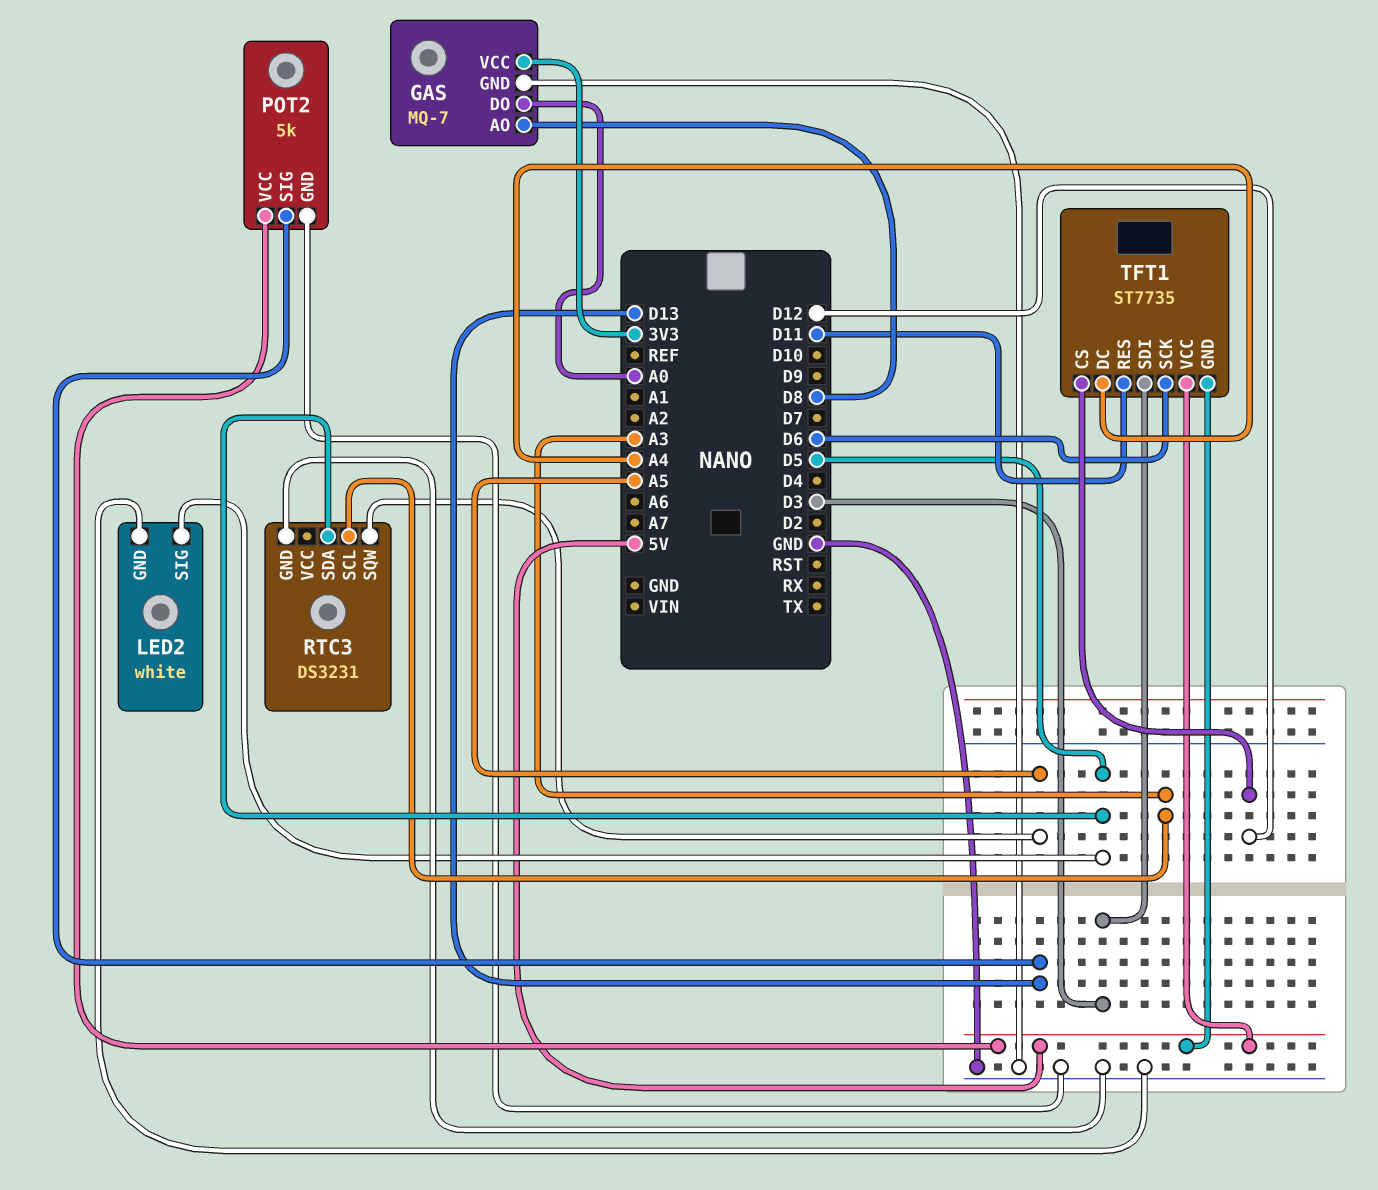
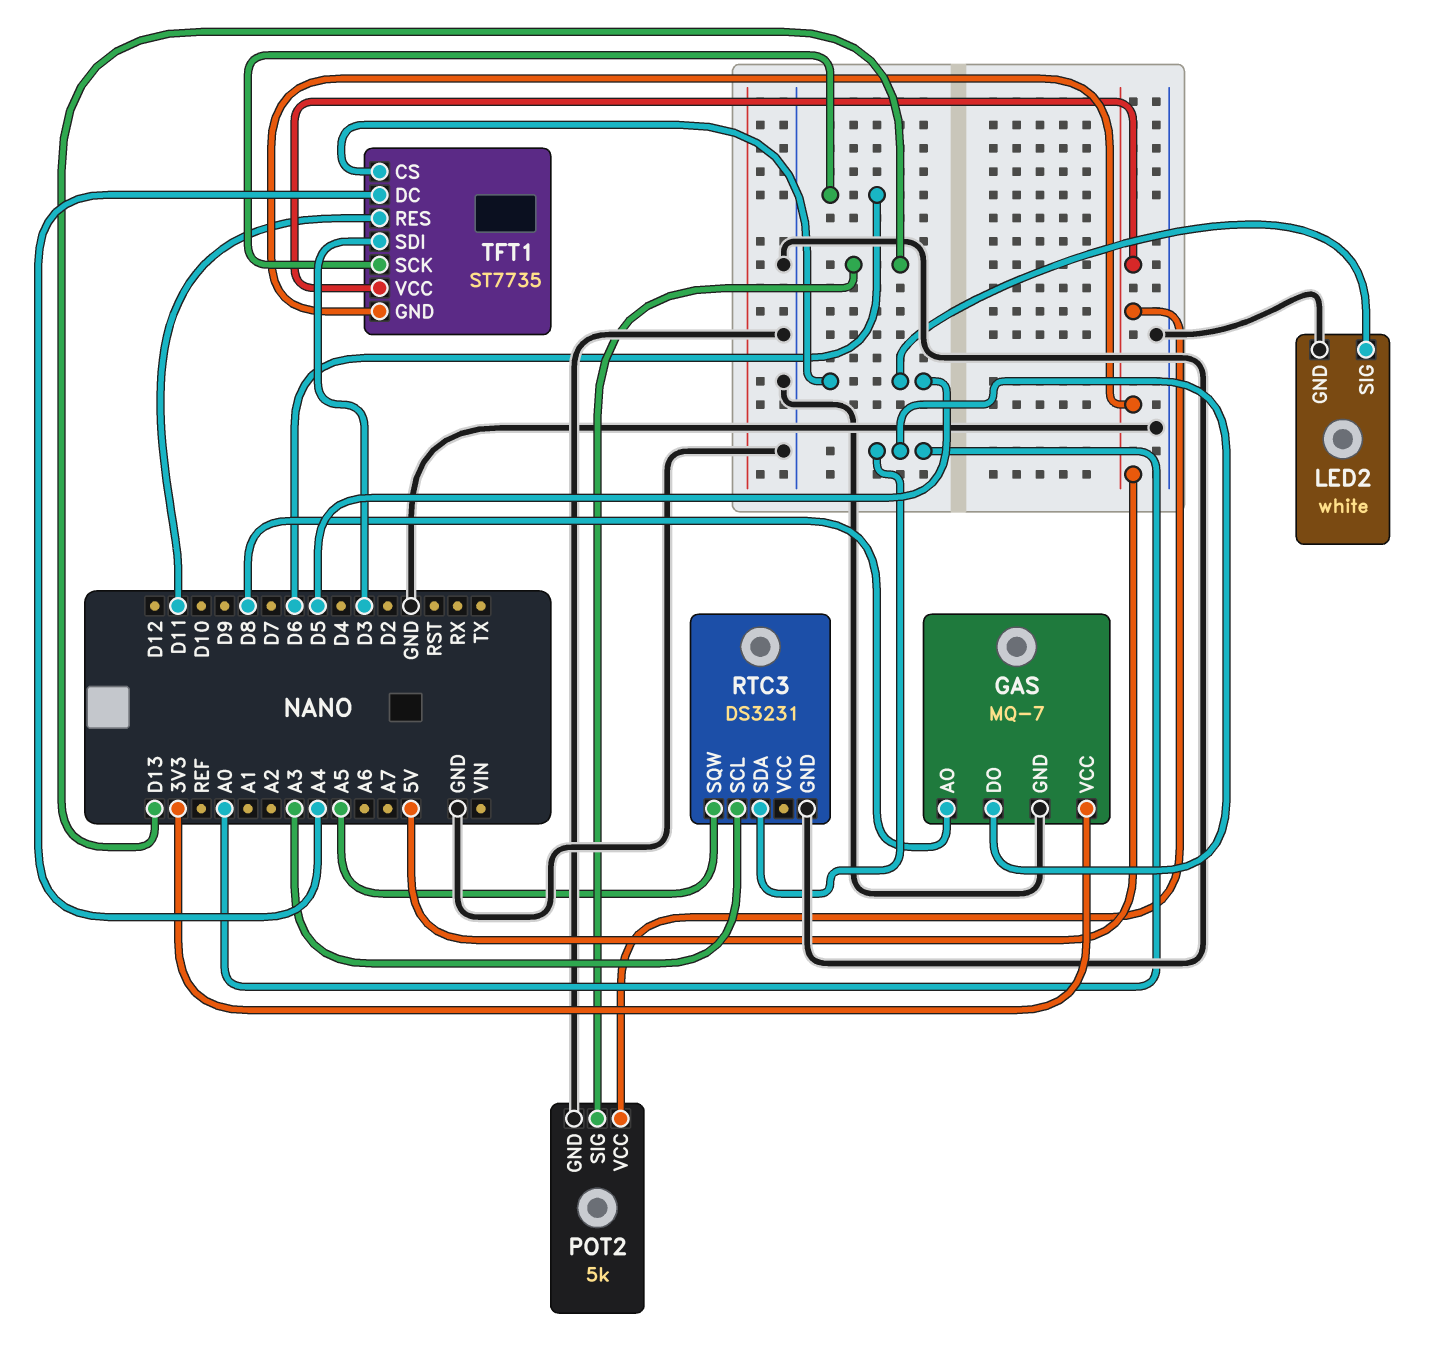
RTC3 pin SDA: D5 -> A0
TFT1 pin CS: D12 -> D5

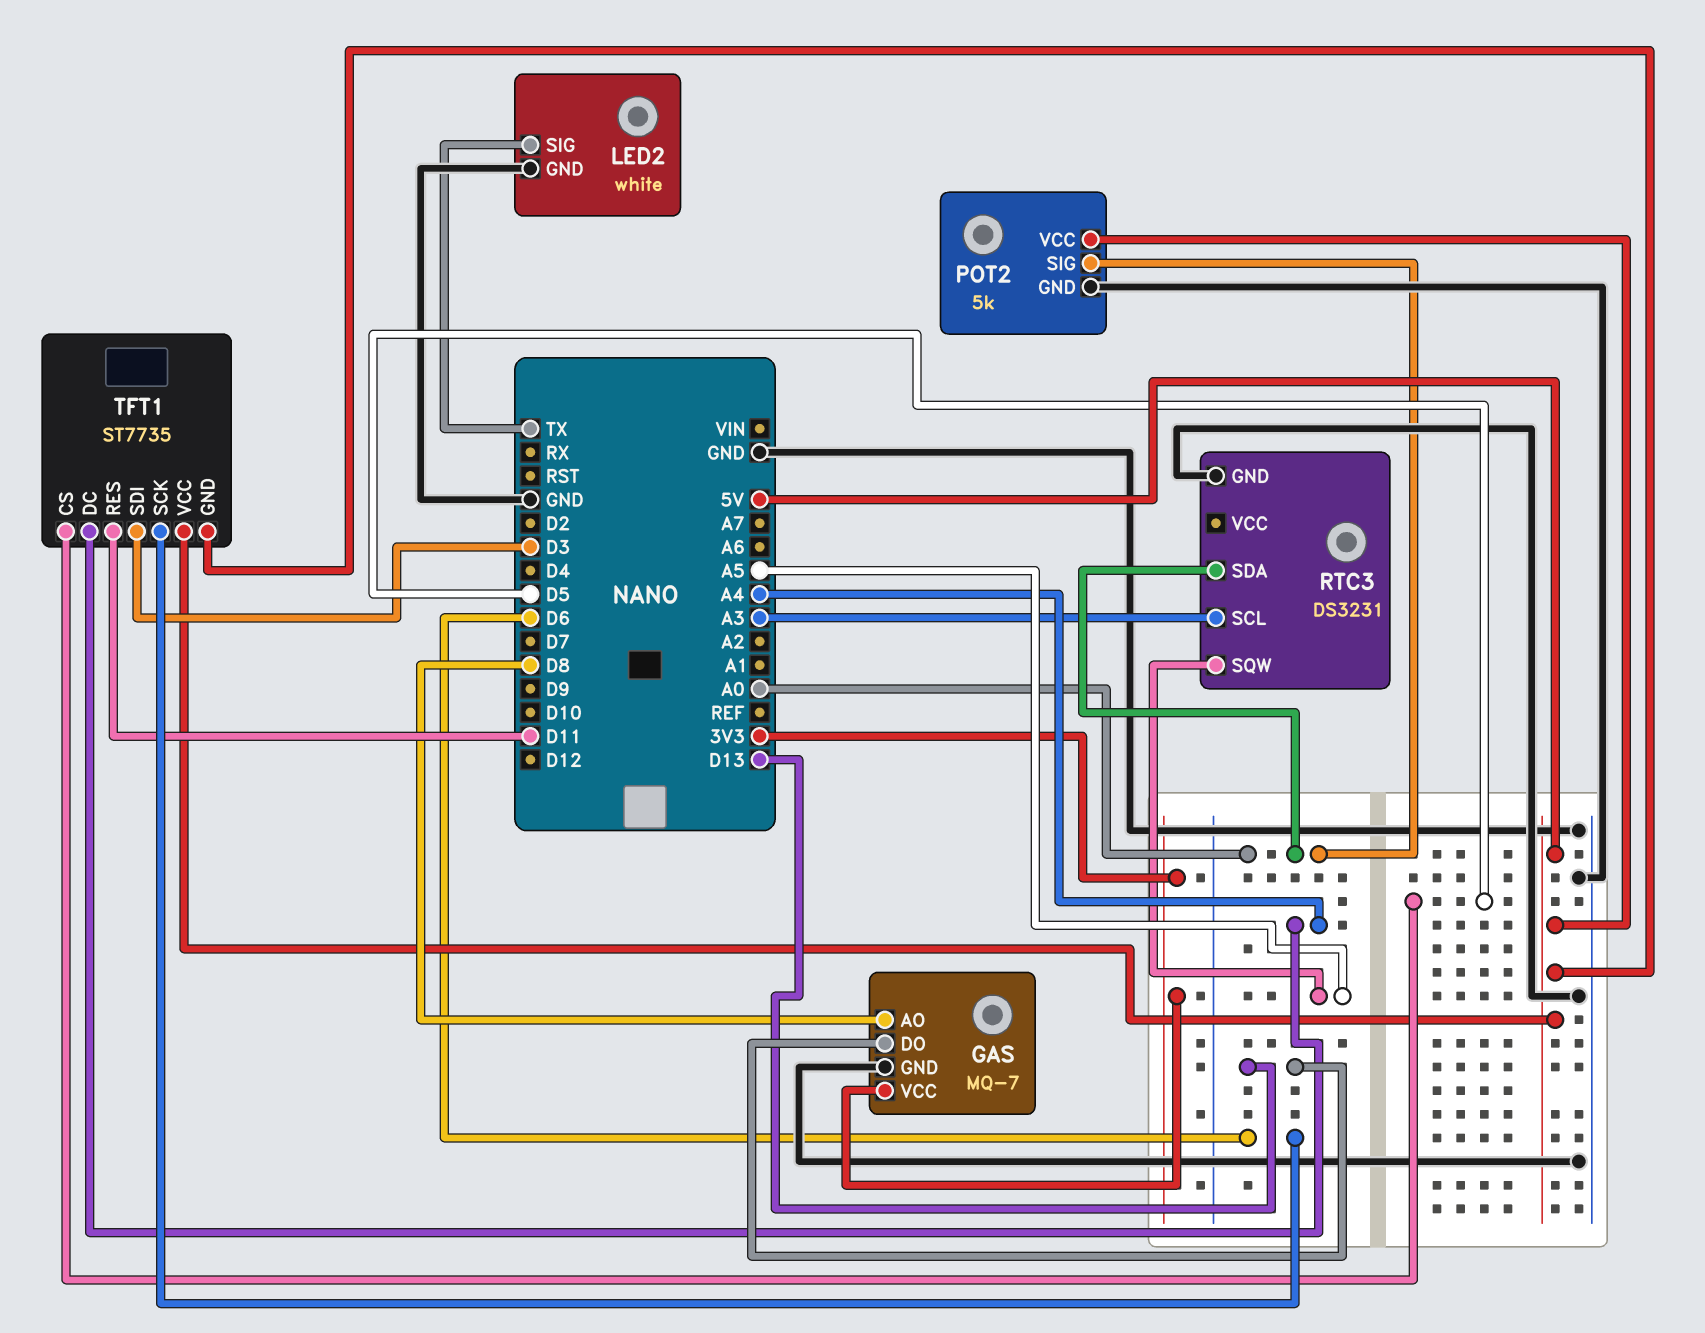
GAS pin DO: A0 -> D13
LED2 pin SIG: D5 -> TX
POT2 pin SIG: D13 -> A0

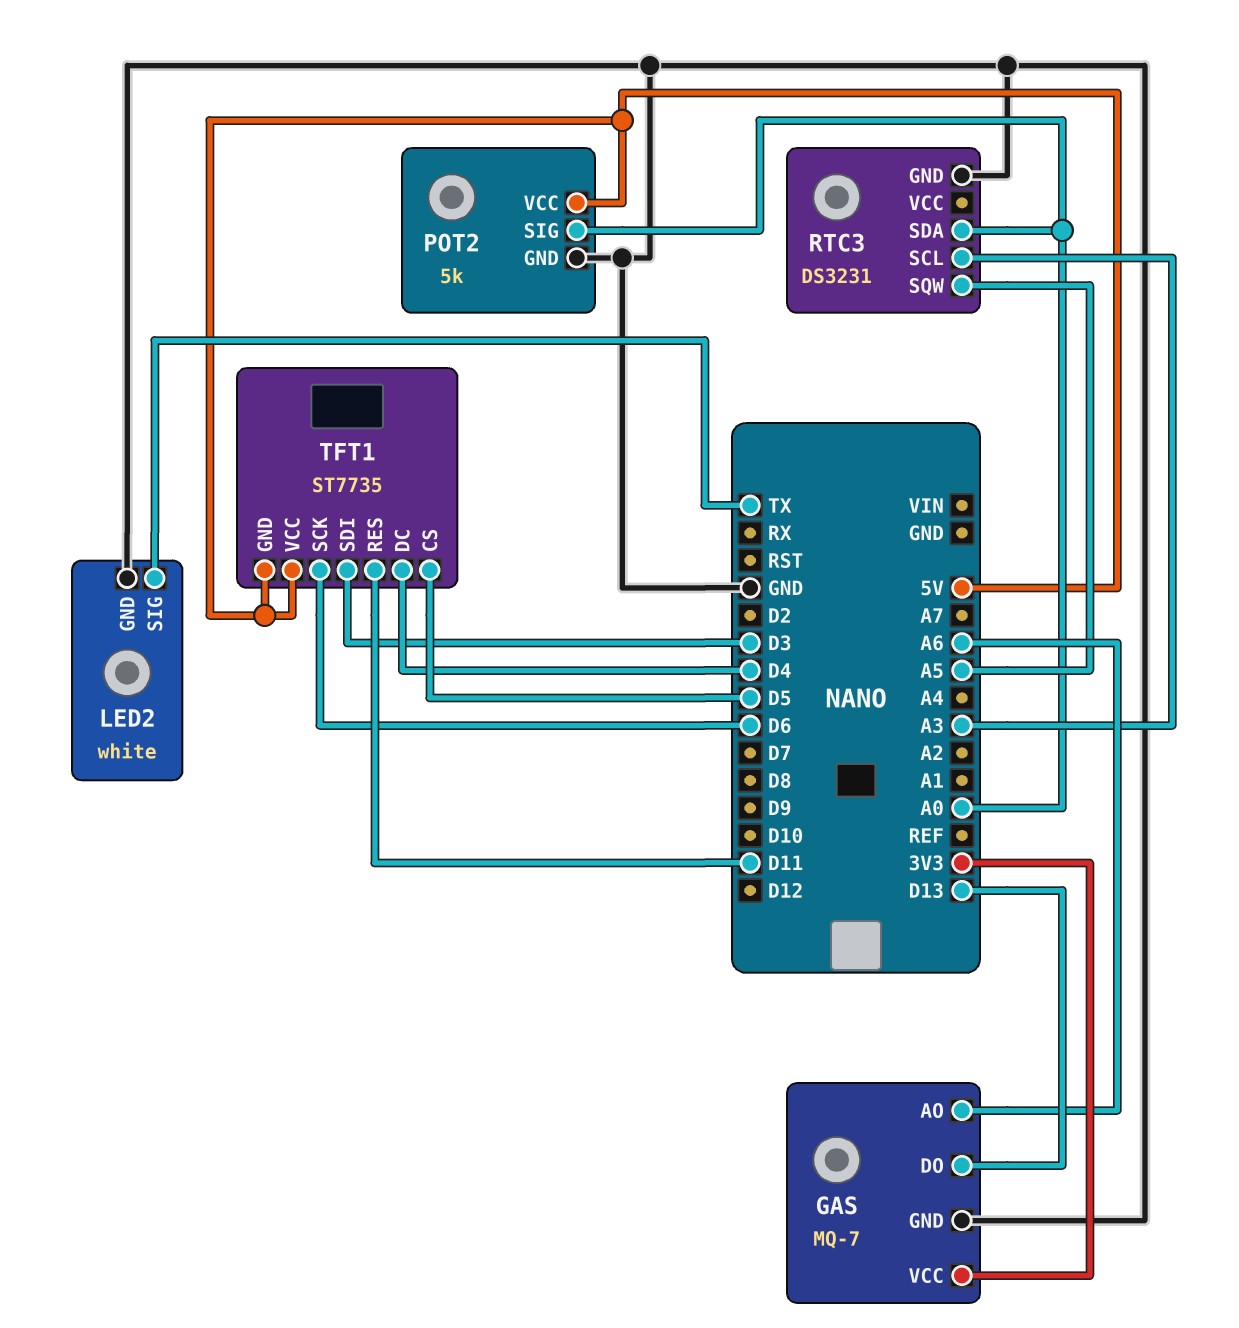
GAS pin AO: D8 -> A6
TFT1 pin DC: A4 -> D4

